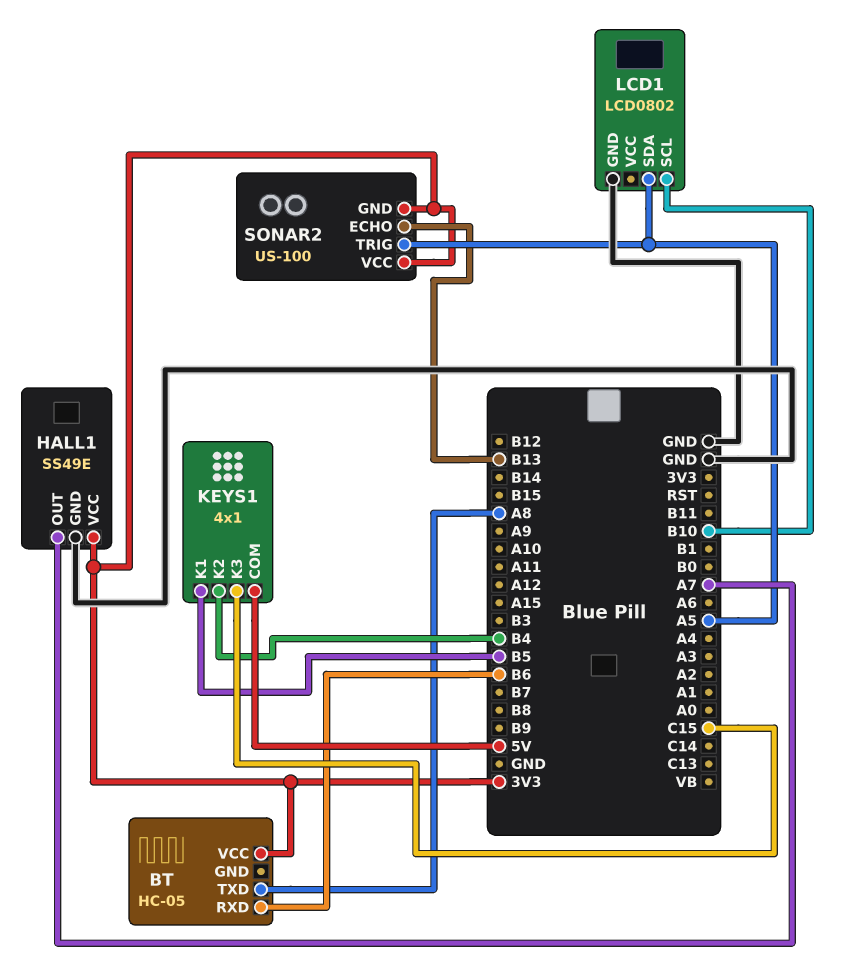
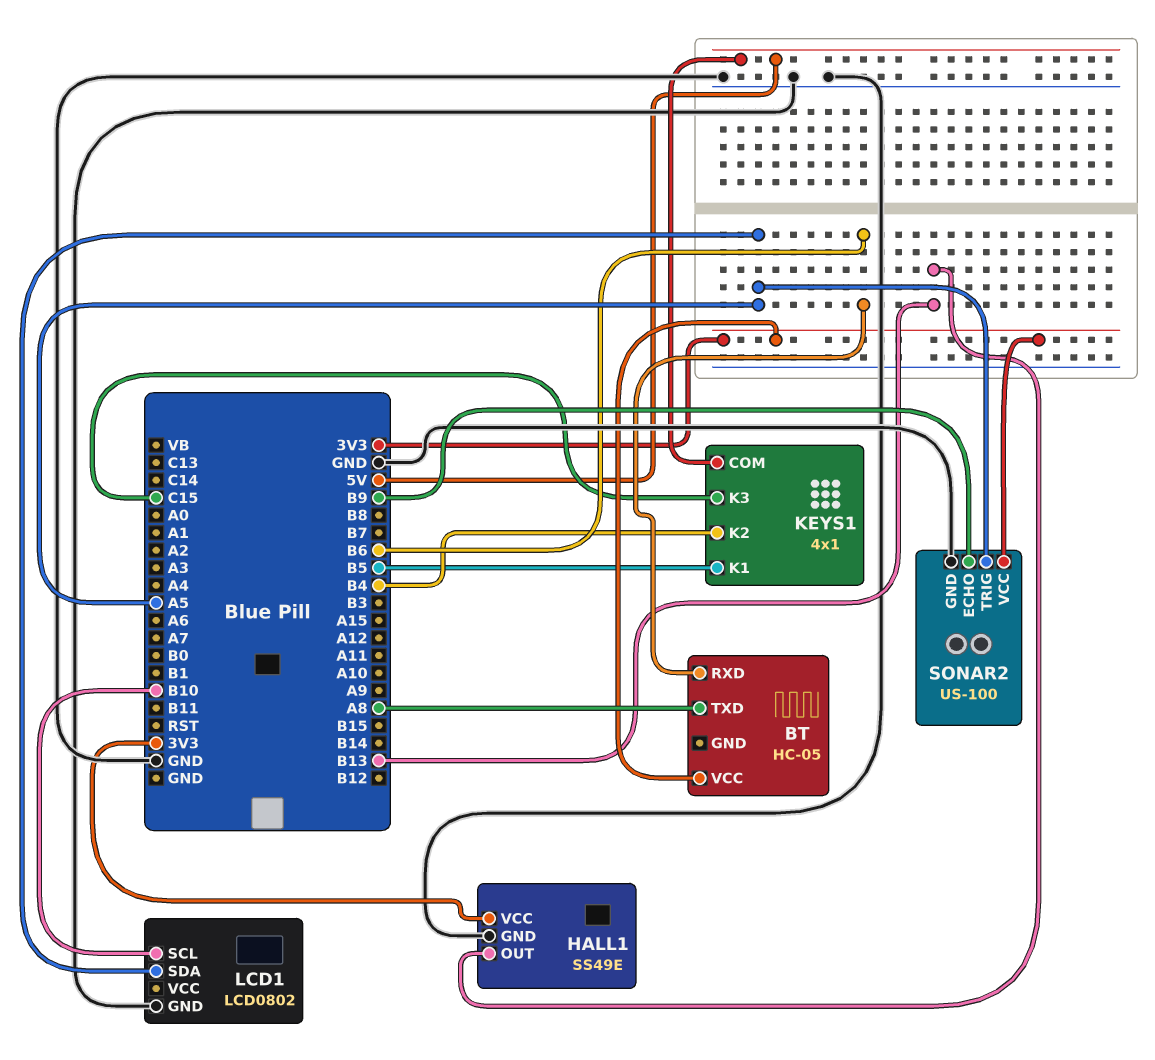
HALL1 pin OUT: A7 -> B13
SONAR2 pin ECHO: B13 -> B9
SONAR2 pin GND: 3V3 -> GND

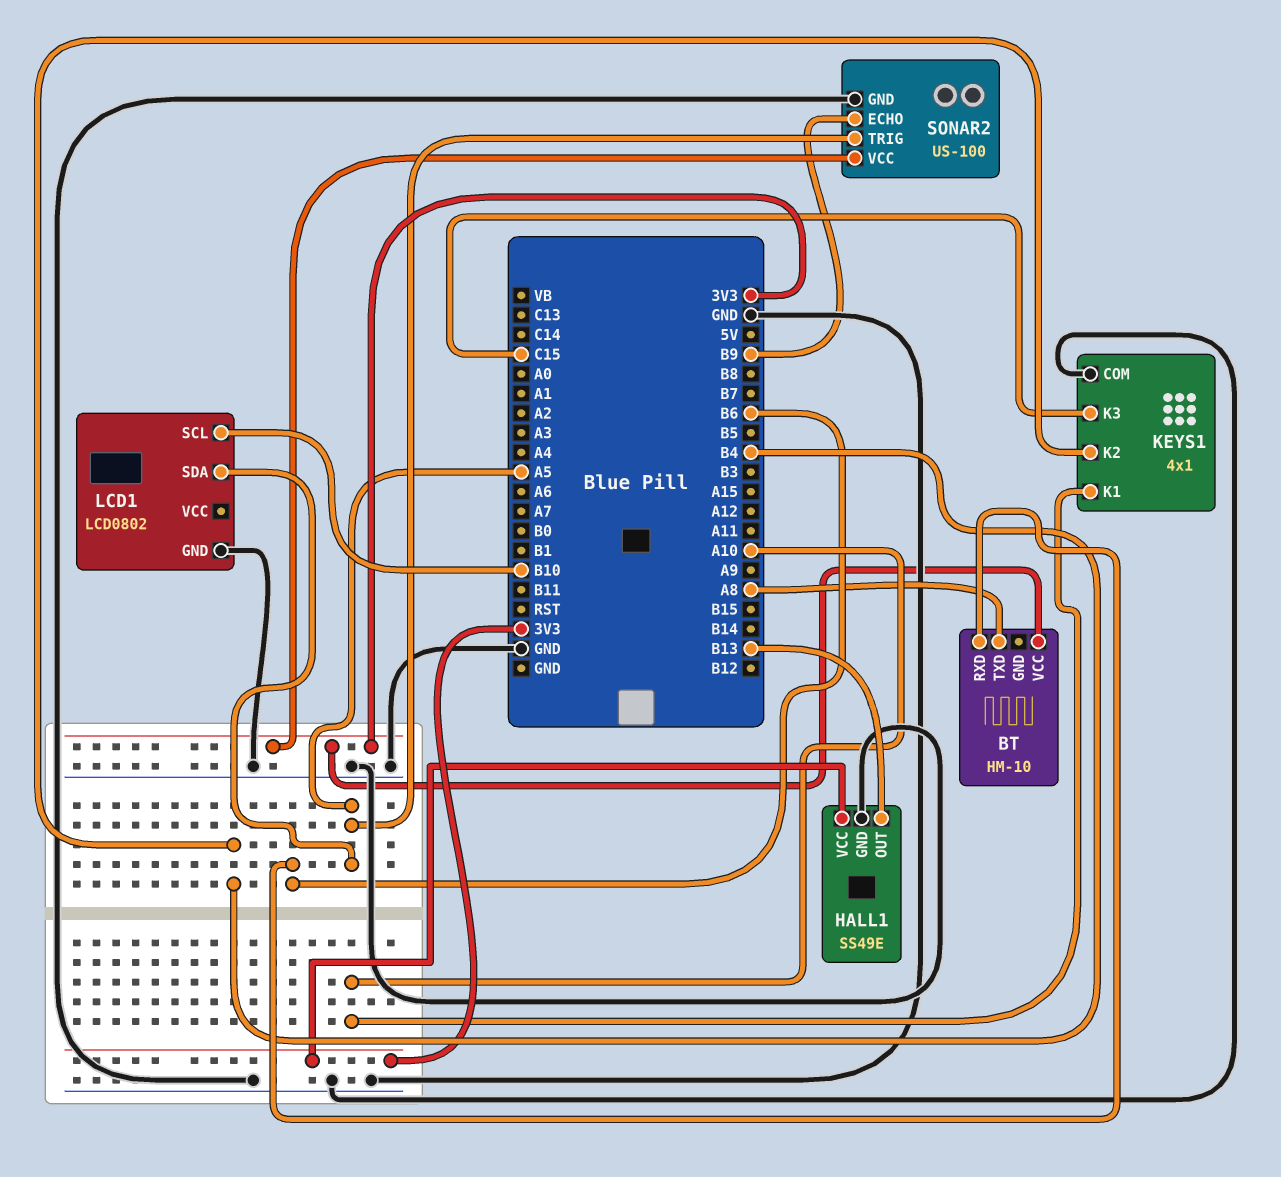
BT: HC-05 -> HM-10
KEYS1 pin COM: 5V -> GND
KEYS1 pin K1: B5 -> A10

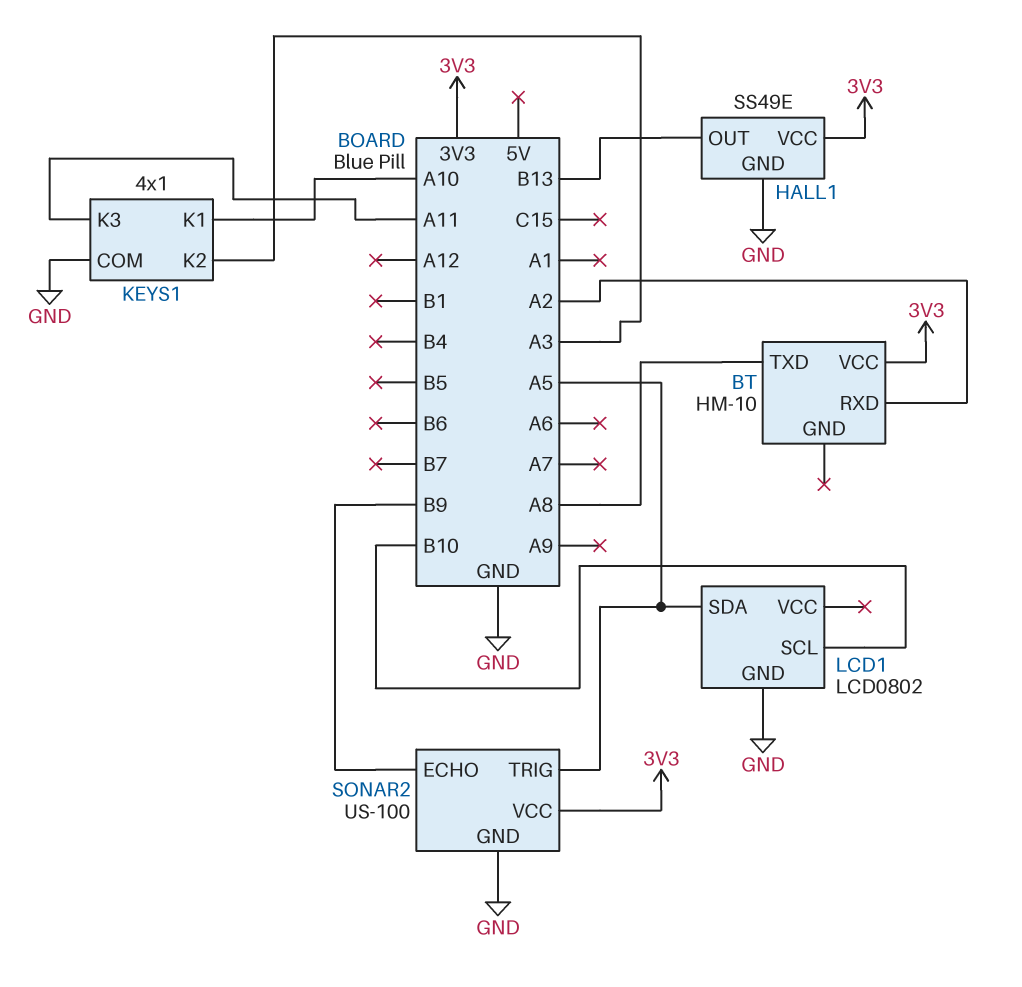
BT pin RXD: B6 -> A2
KEYS1 pin K2: B4 -> A3
KEYS1 pin K3: C15 -> A11

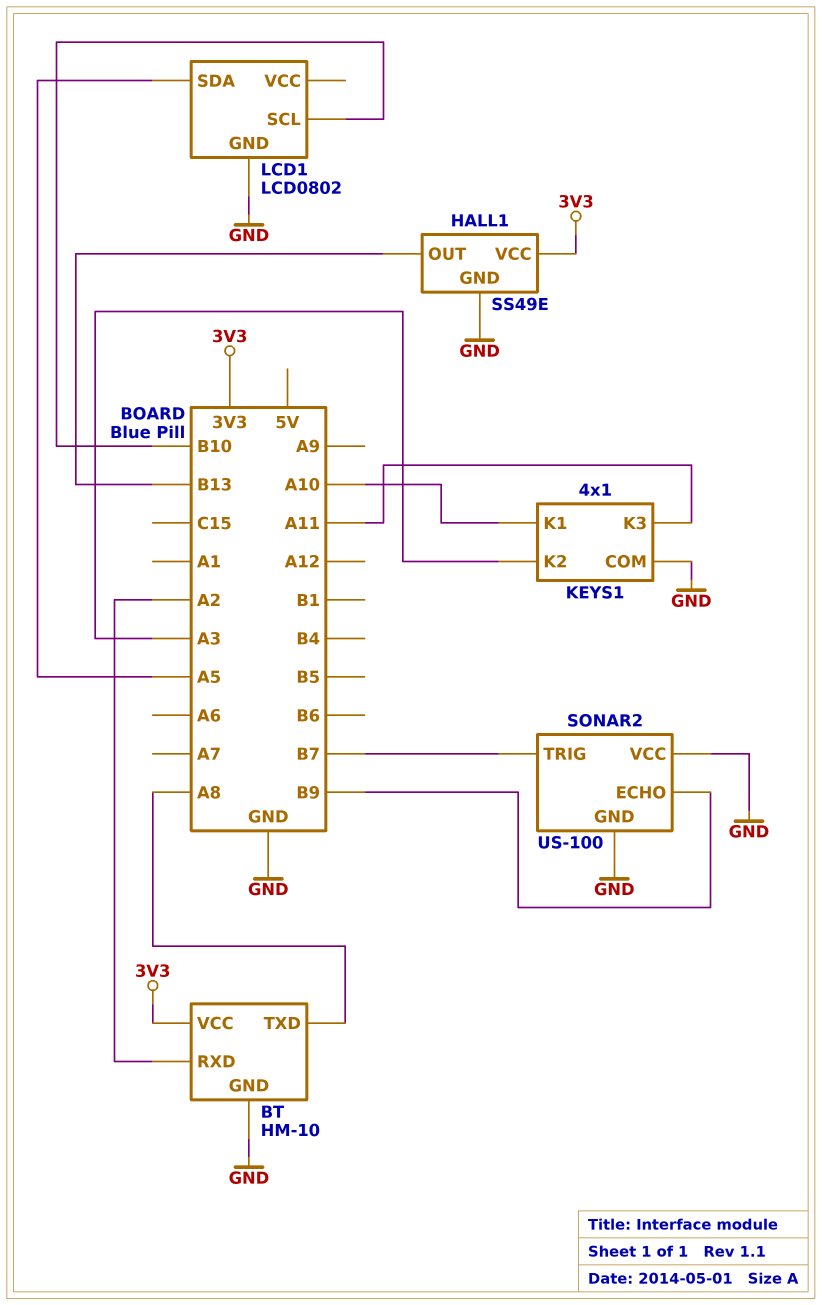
BT pin GND: none -> GND
SONAR2 pin TRIG: A5 -> B7
SONAR2 pin VCC: 3V3 -> GND

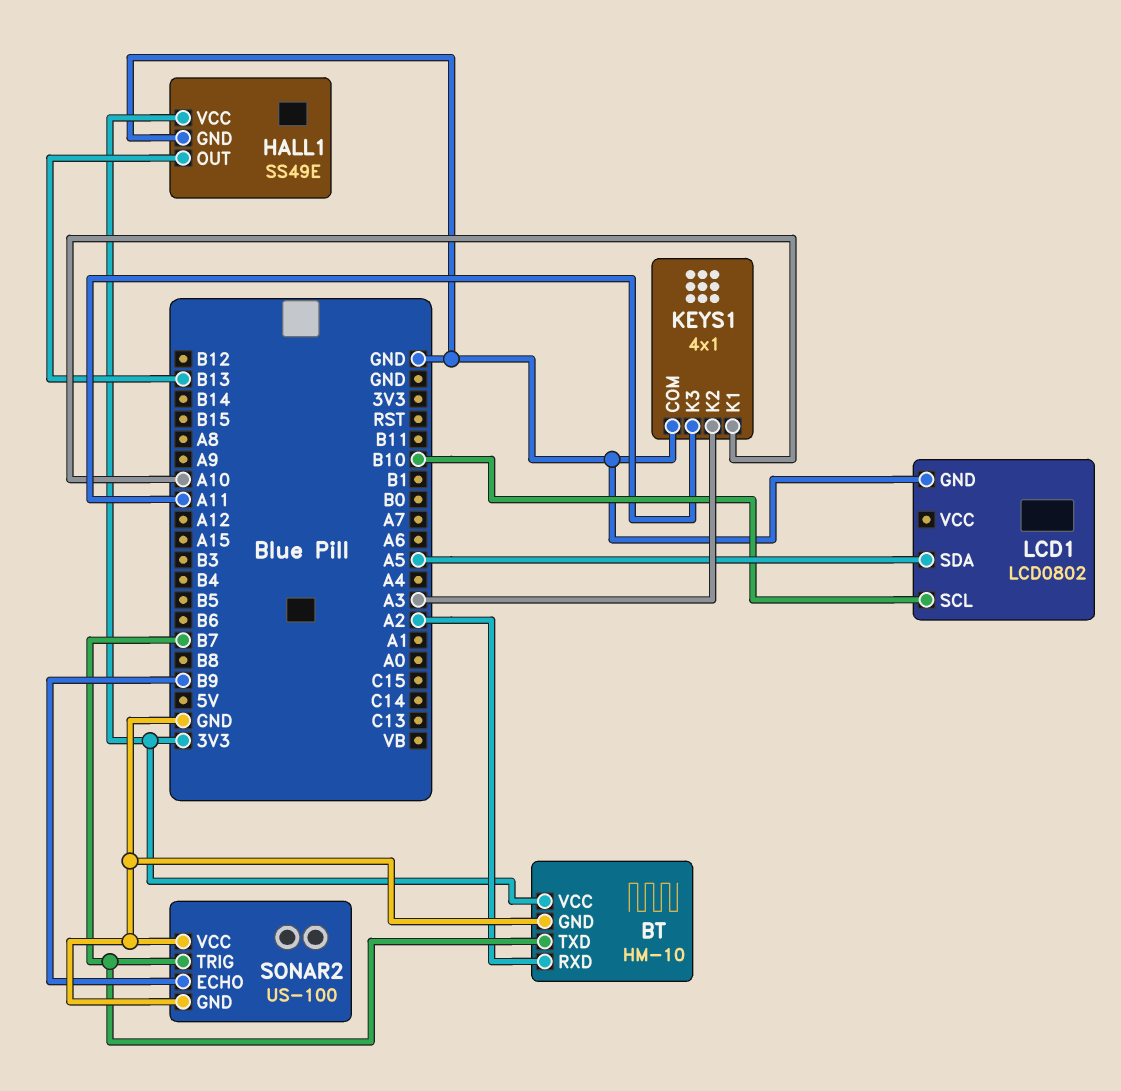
BT pin TXD: A8 -> B7

